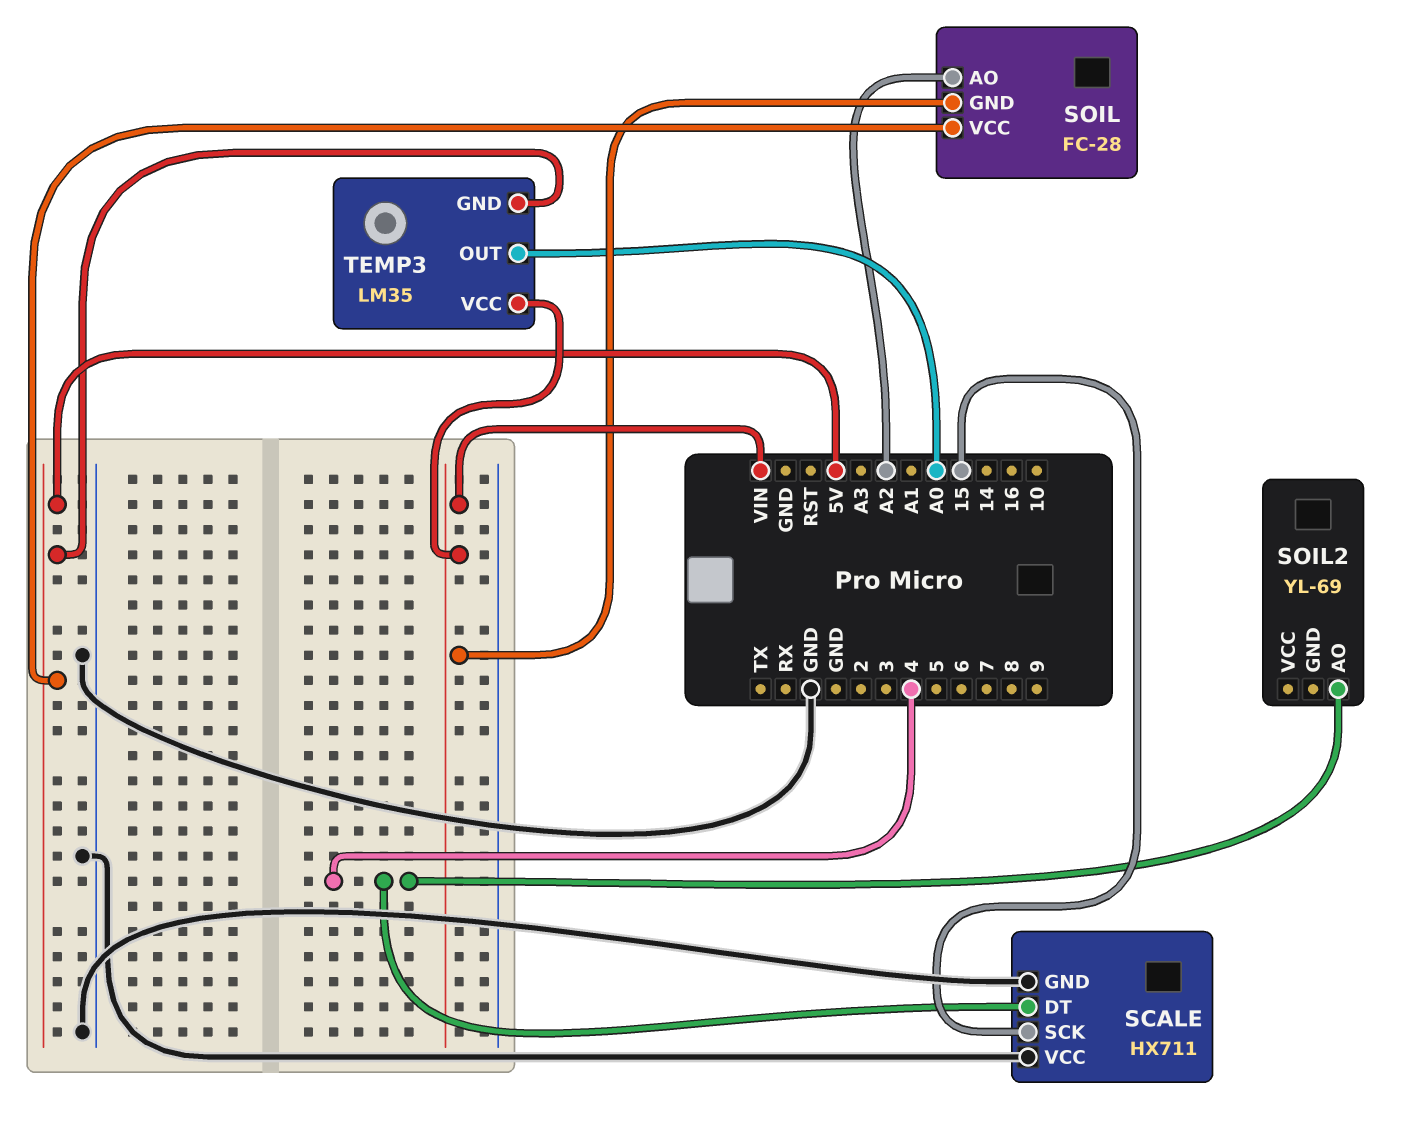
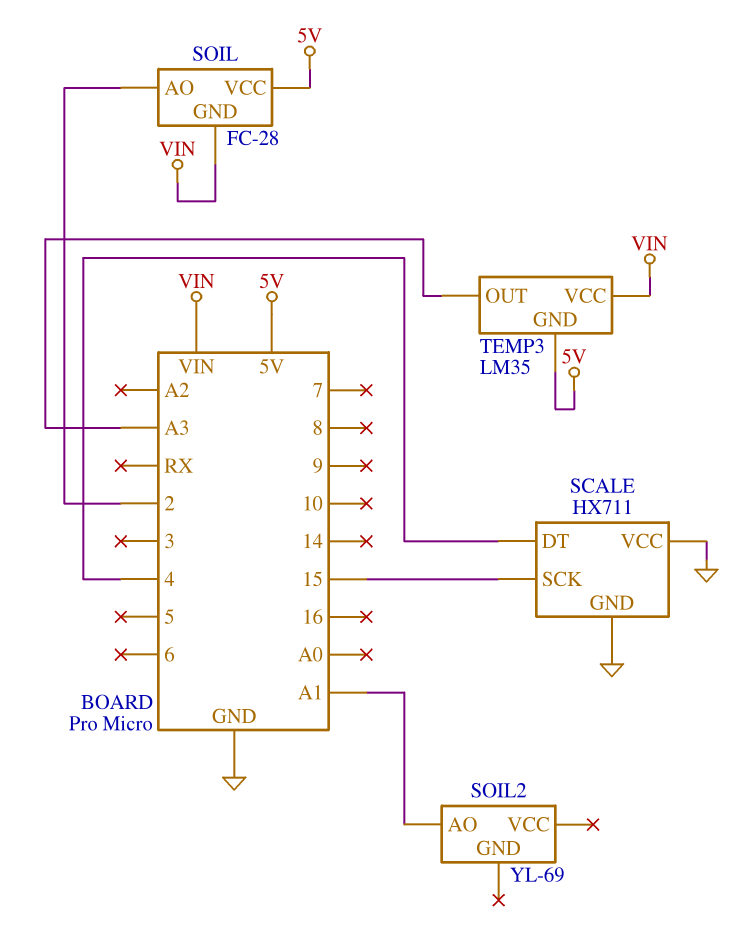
SOIL pin AO: A2 -> 2
SOIL2 pin AO: 4 -> A1
TEMP3 pin OUT: A0 -> A3

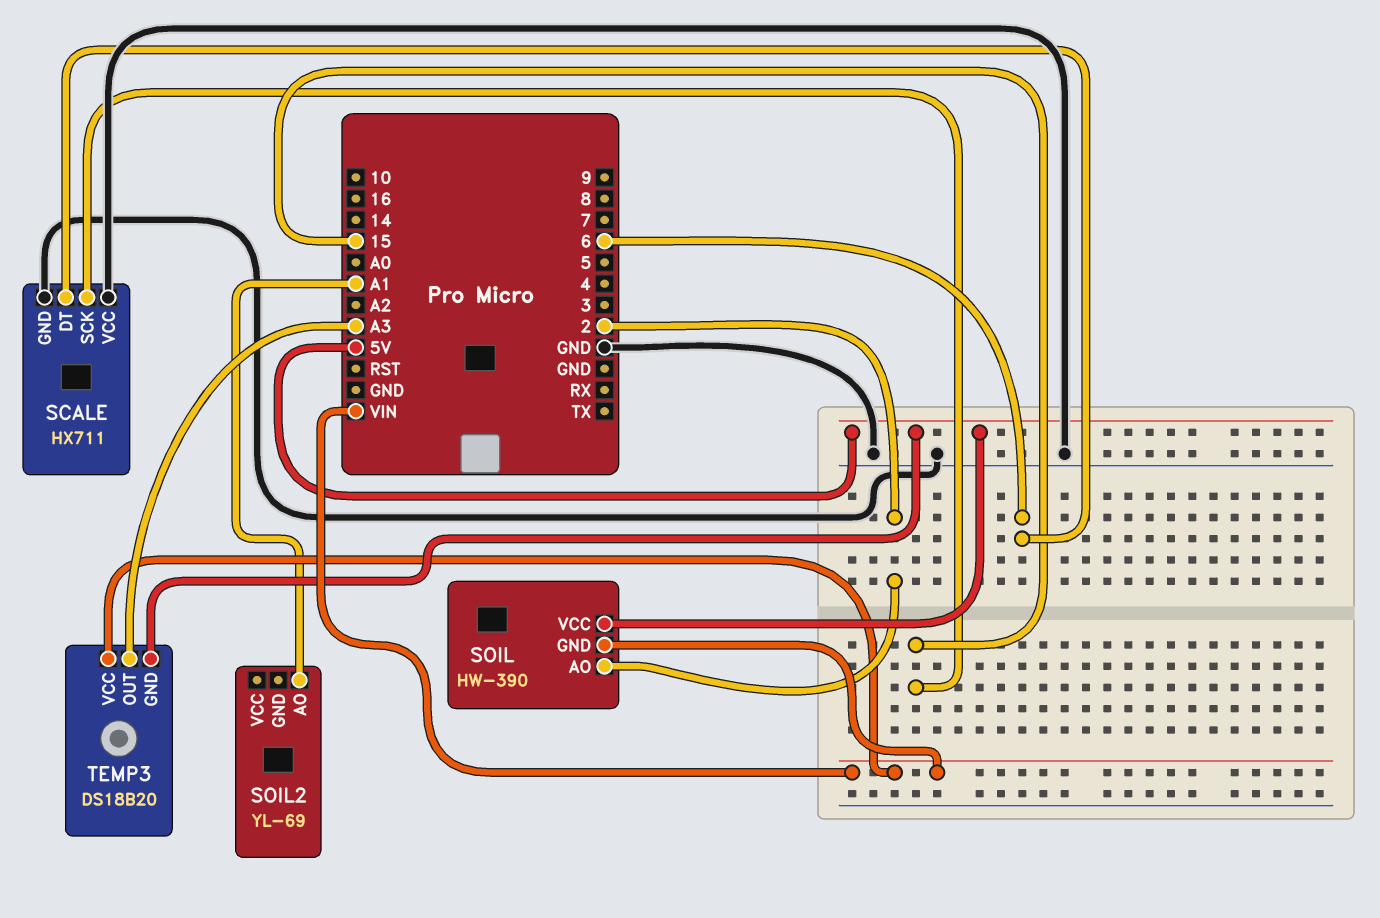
SCALE pin DT: 4 -> 6
SOIL: FC-28 -> HW-390
TEMP3: LM35 -> DS18B20

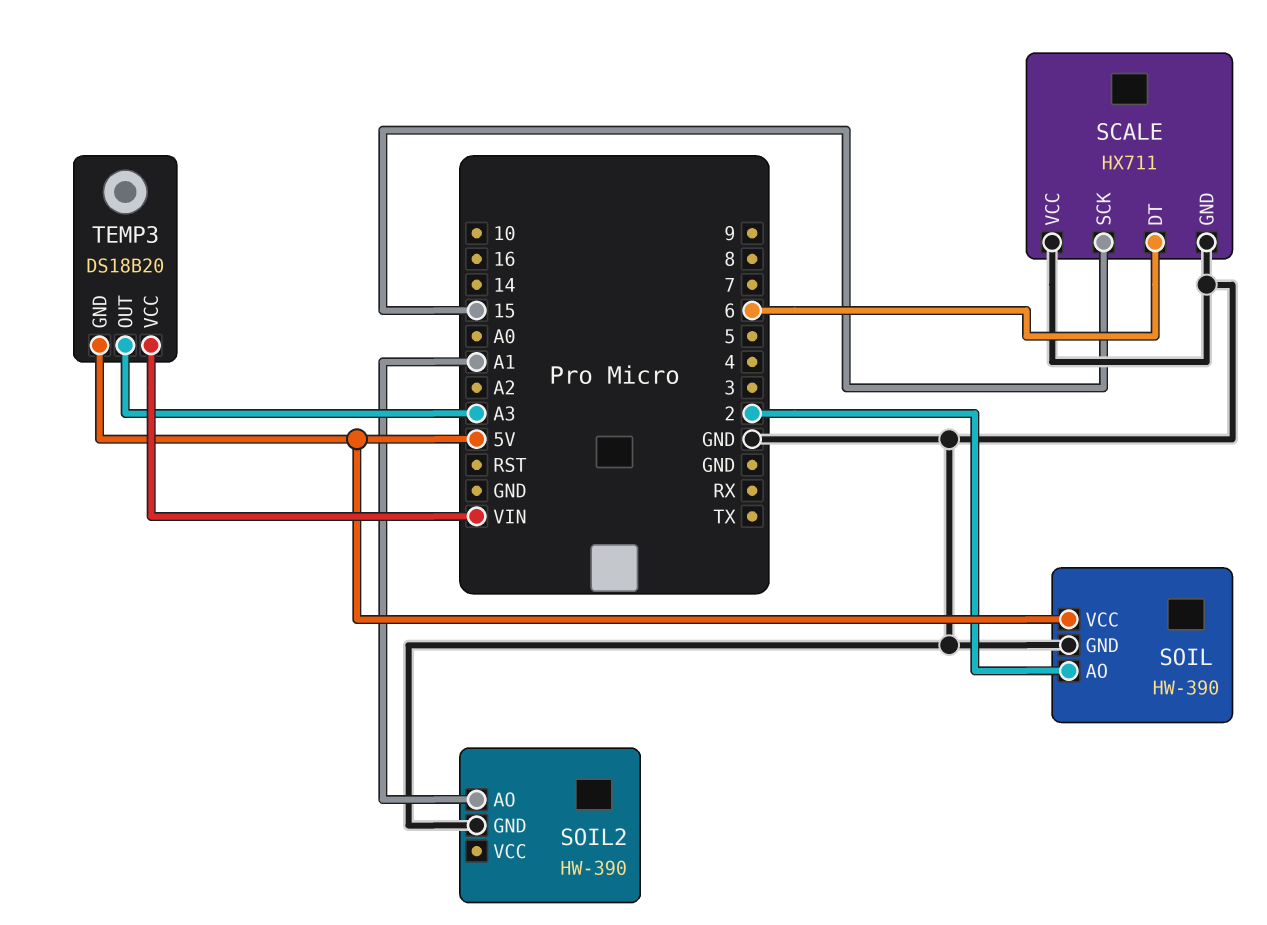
SOIL pin GND: VIN -> GND
SOIL2: YL-69 -> HW-390
SOIL2 pin GND: none -> GND

